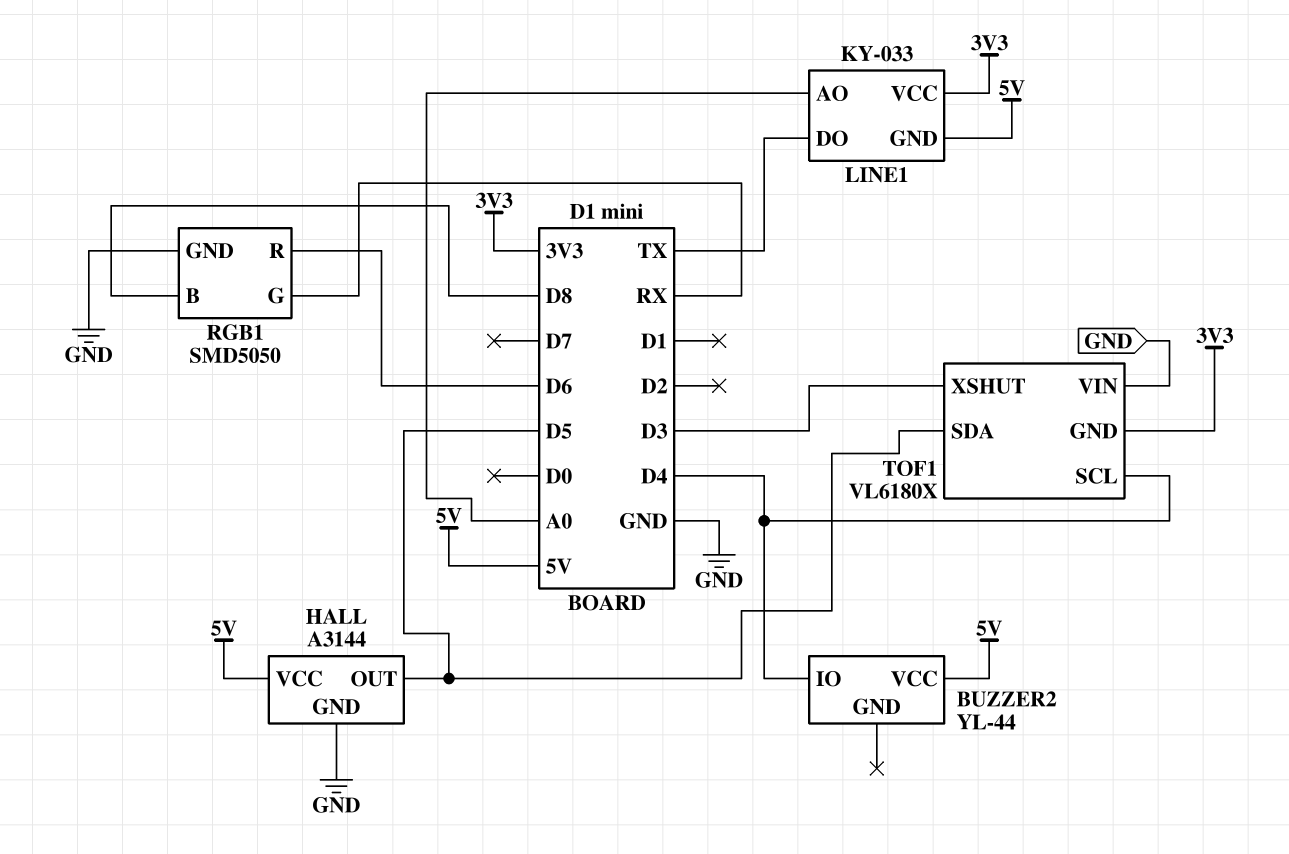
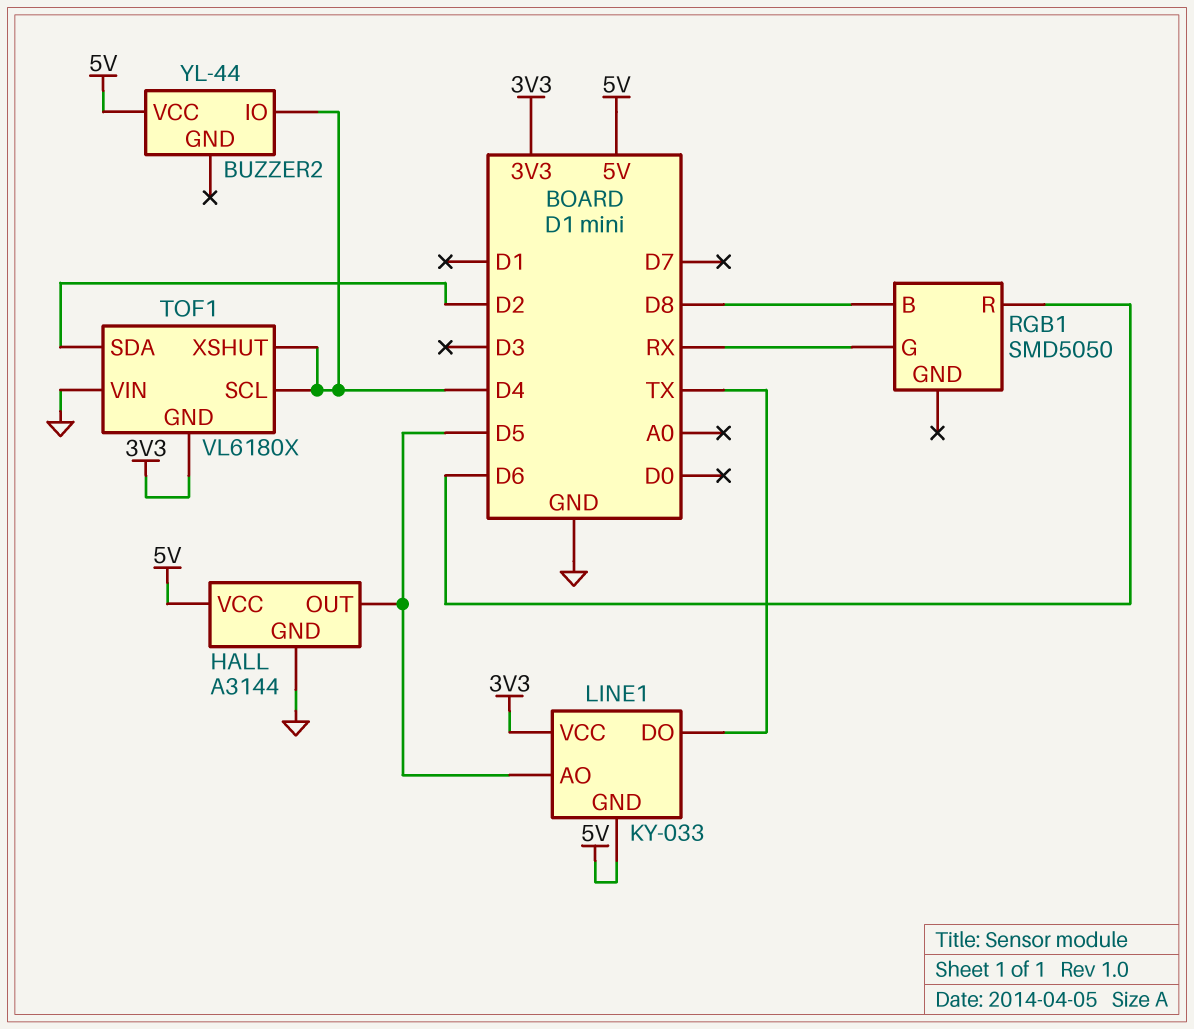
LINE1 pin AO: A0 -> D5
RGB1 pin GND: GND -> none
TOF1 pin SDA: D5 -> D2
TOF1 pin XSHUT: D3 -> D4

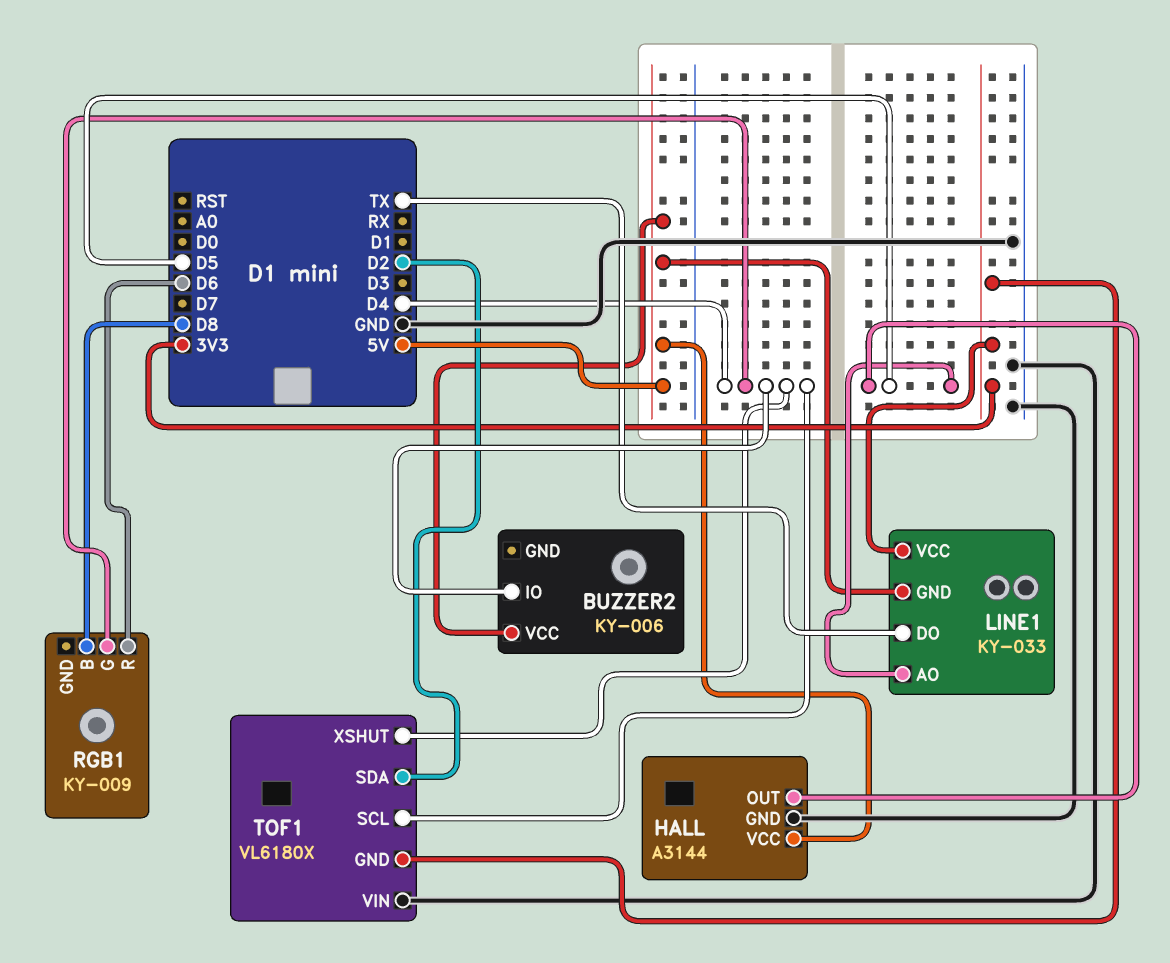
BUZZER2: YL-44 -> KY-006
RGB1: SMD5050 -> KY-009
RGB1 pin G: RX -> D4

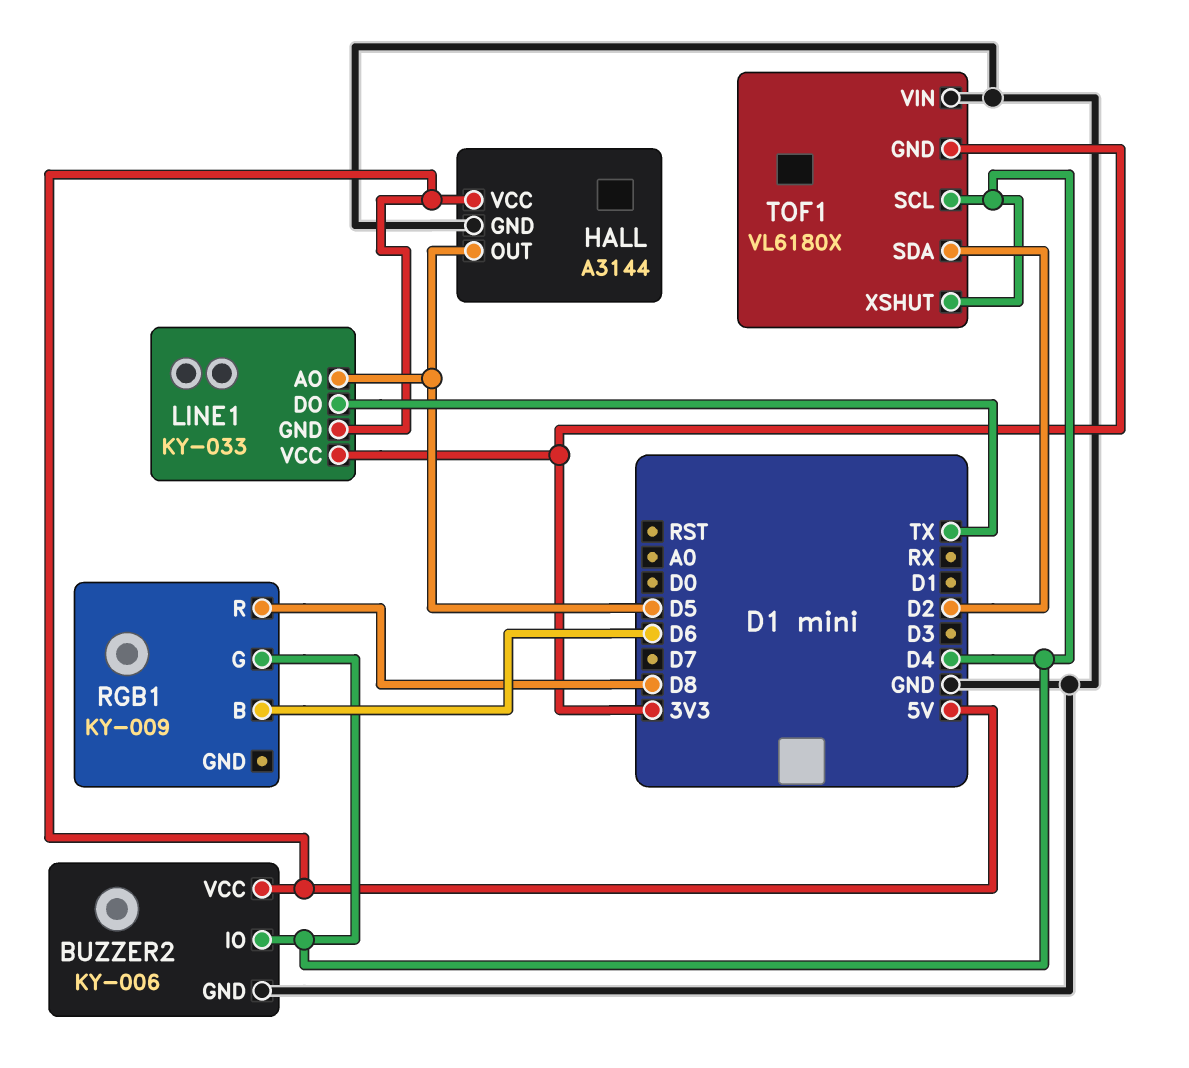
BUZZER2 pin GND: none -> GND
RGB1 pin B: D8 -> D6
RGB1 pin R: D6 -> D8

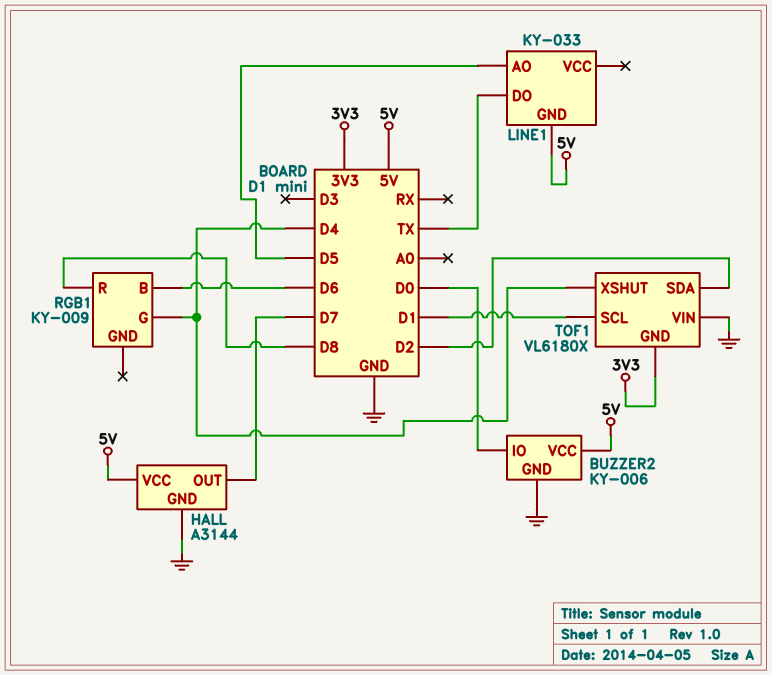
BUZZER2 pin IO: D4 -> D0
HALL pin OUT: D5 -> D7
LINE1 pin VCC: 3V3 -> none
TOF1 pin SCL: D4 -> D1

